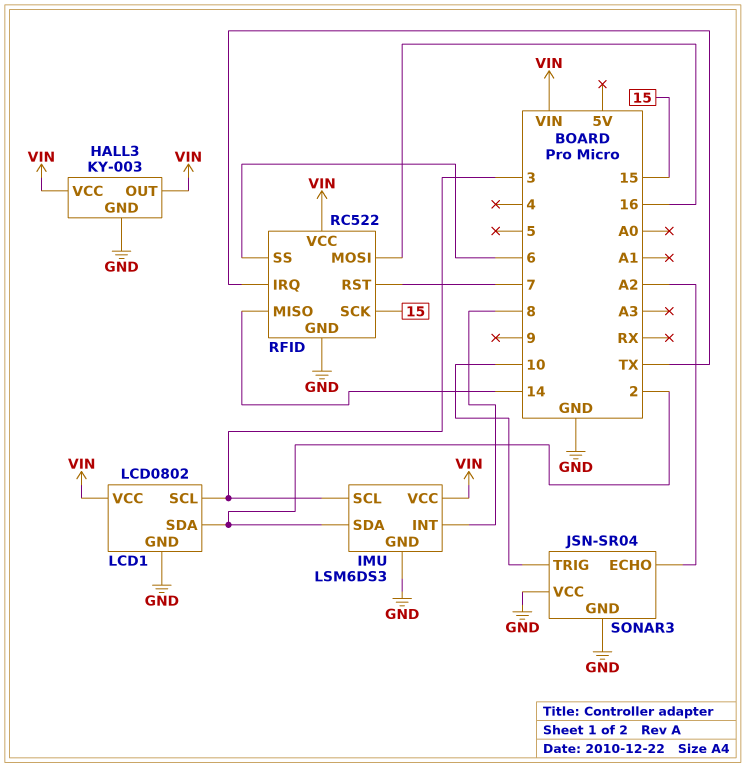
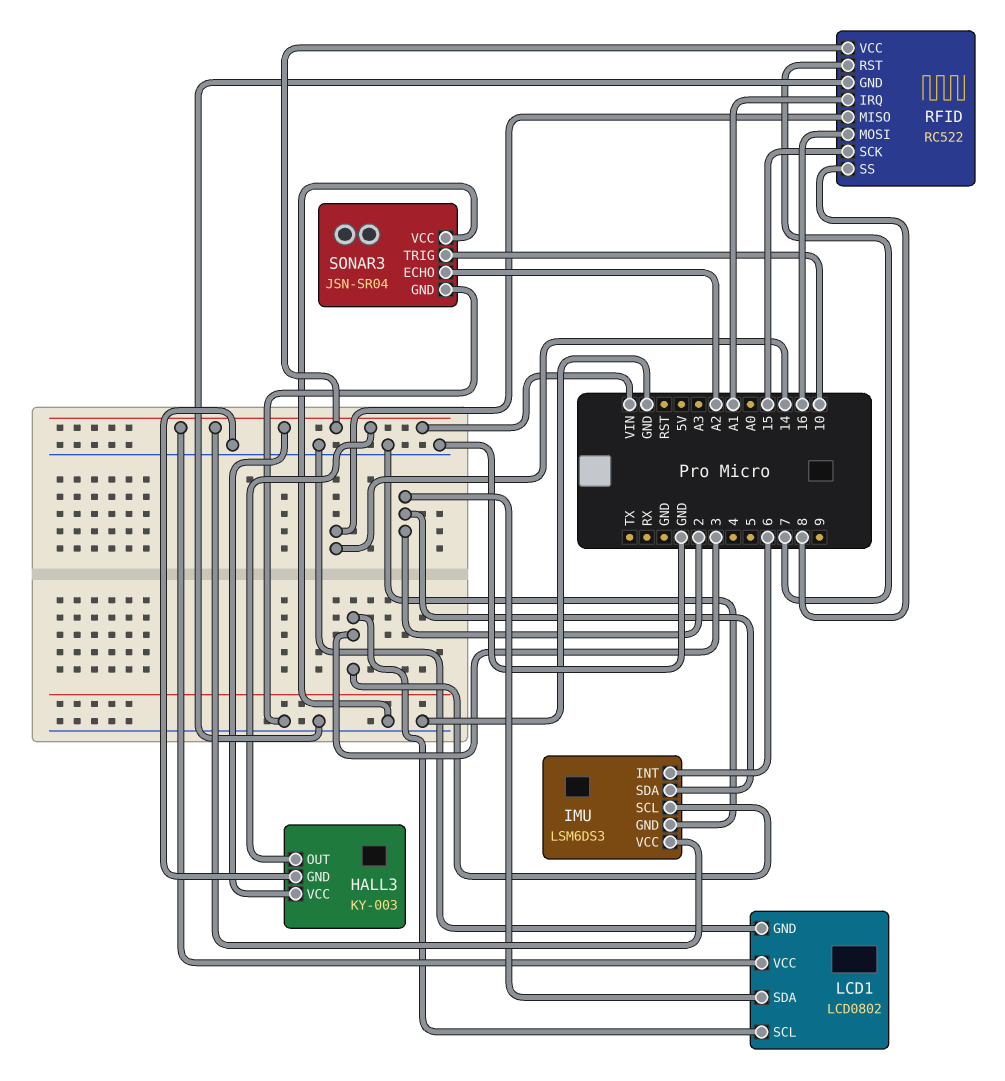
IMU pin INT: 8 -> 6
RFID pin IRQ: TX -> A1
RFID pin SS: 6 -> 8

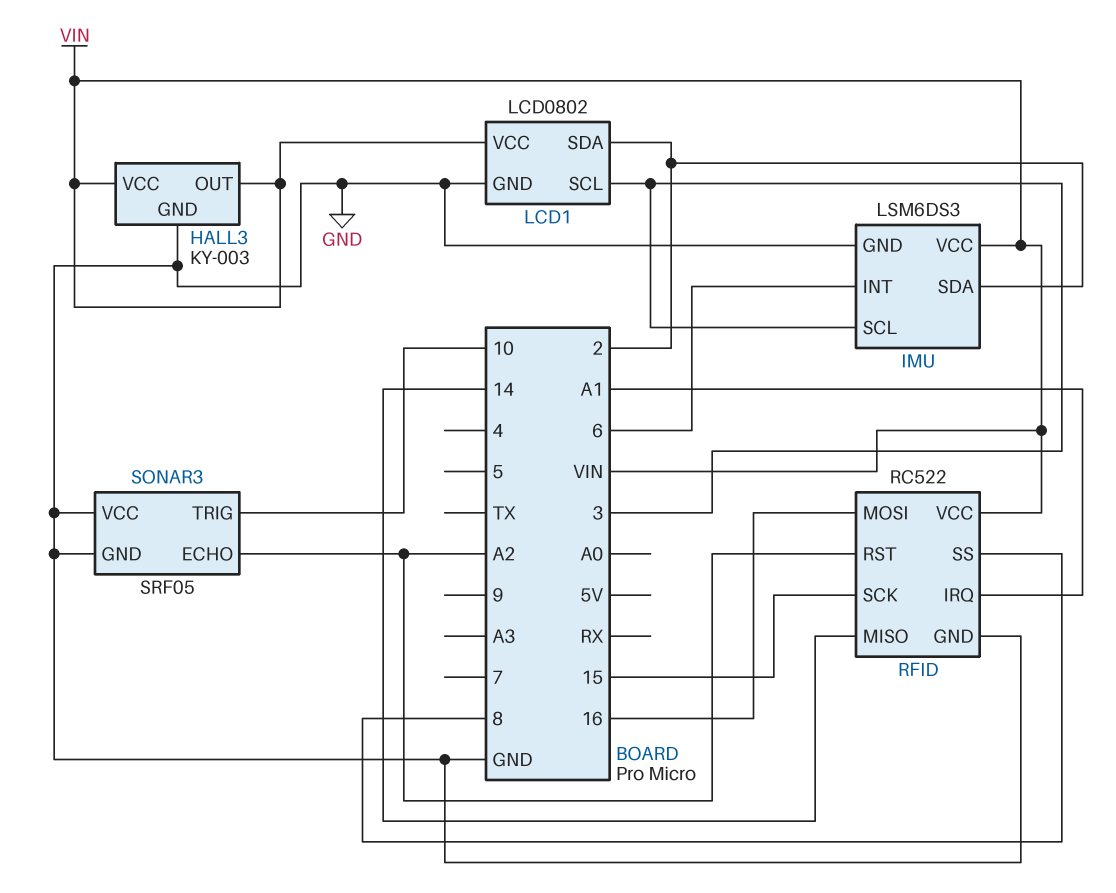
RFID pin RST: 7 -> A2
SONAR3: JSN-SR04 -> SRF05

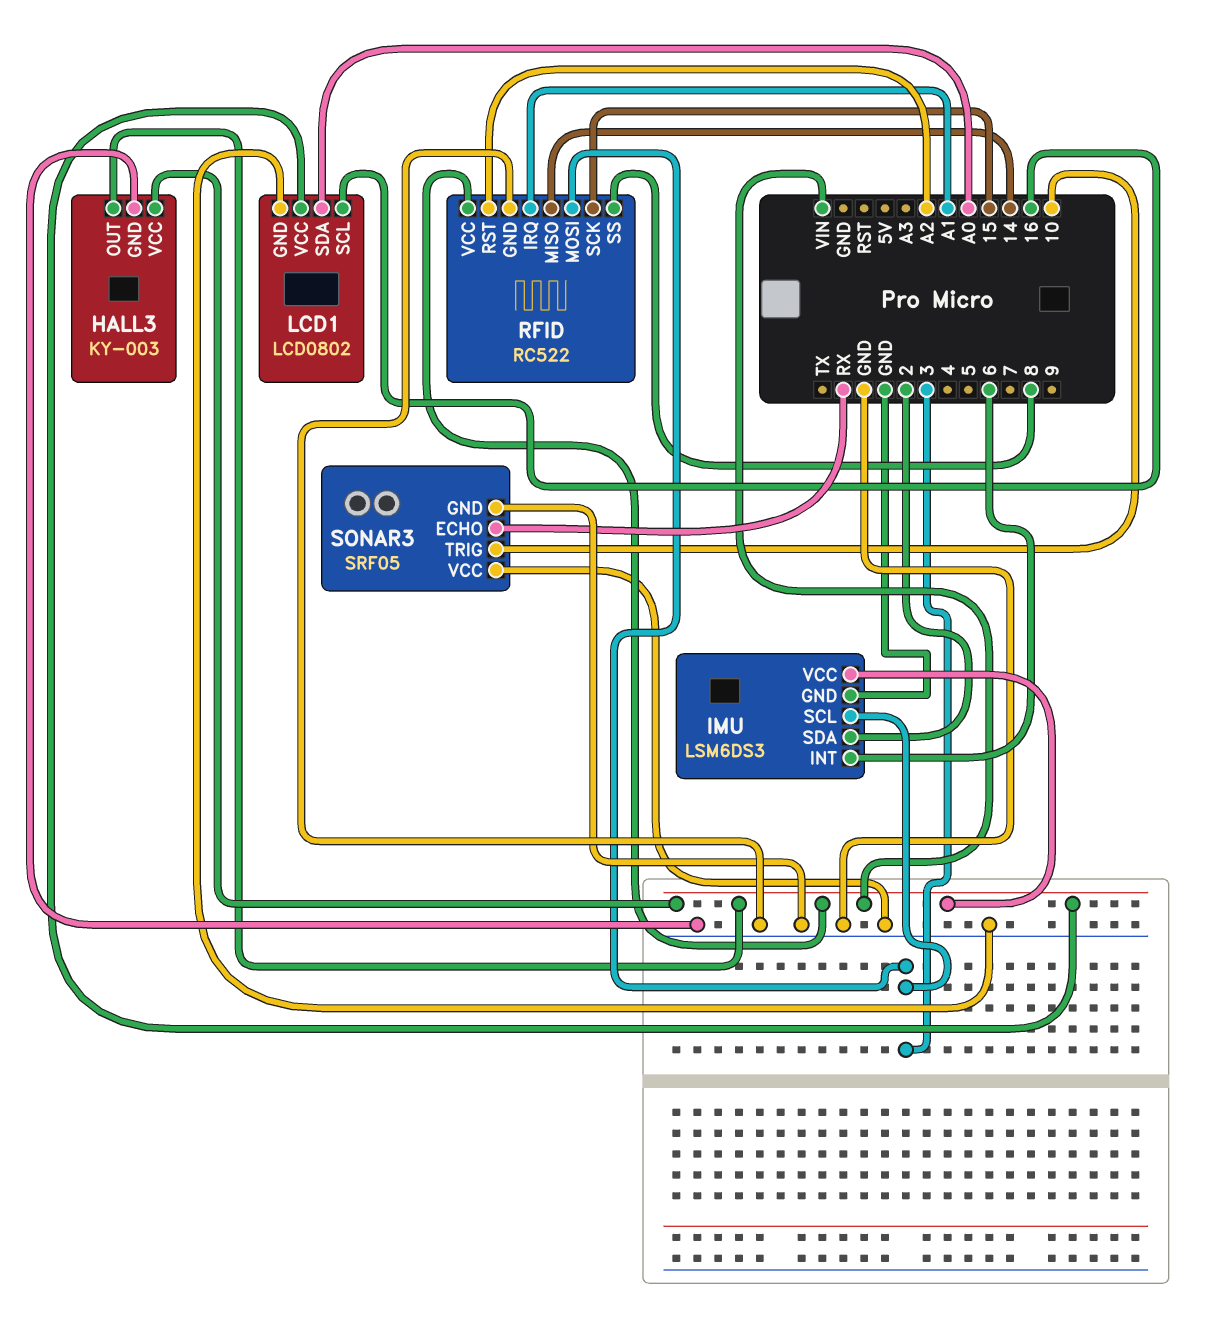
LCD1 pin SCL: 3 -> 16
LCD1 pin SDA: 2 -> A0
RFID pin MOSI: 16 -> 3
SONAR3 pin ECHO: A2 -> RX

